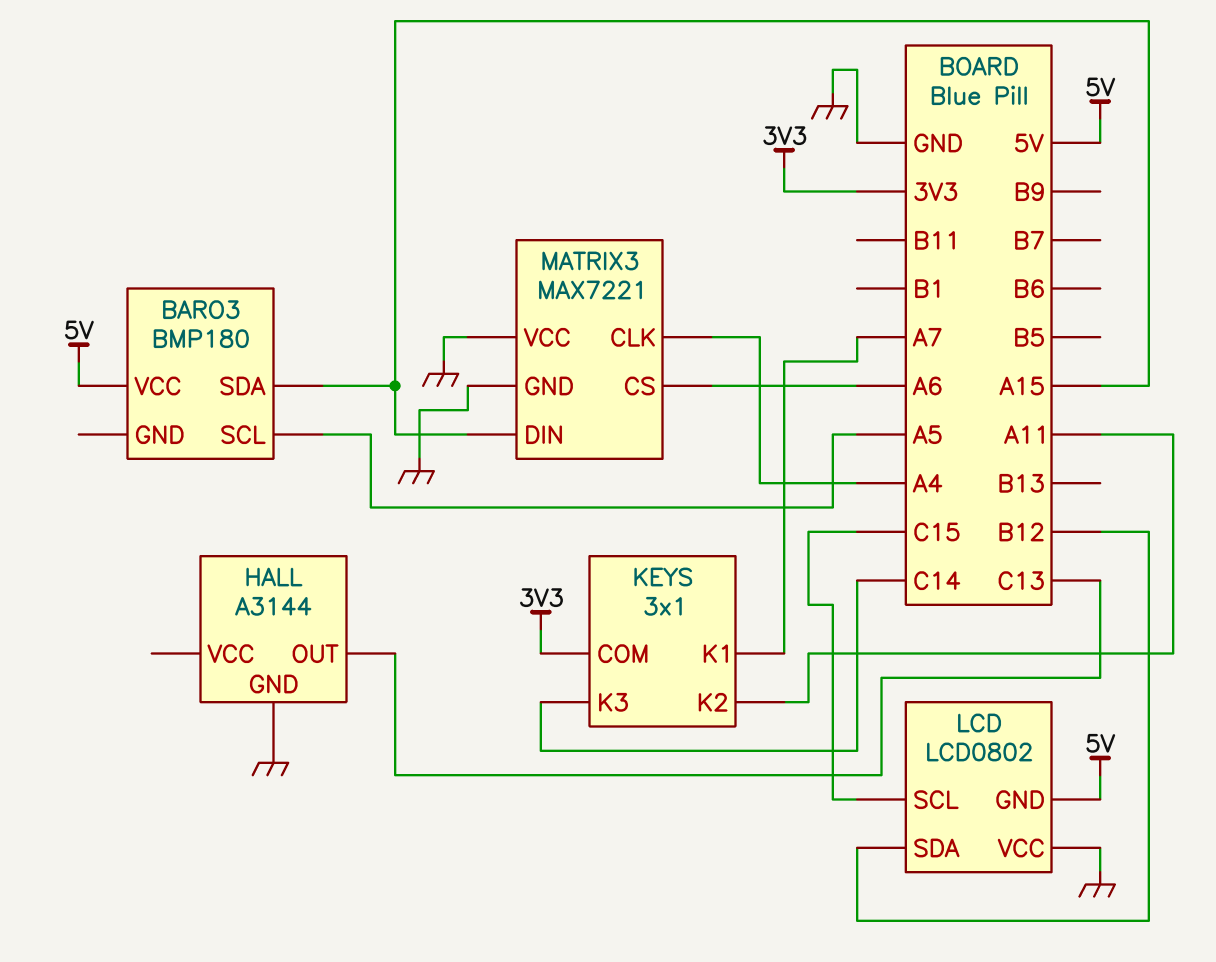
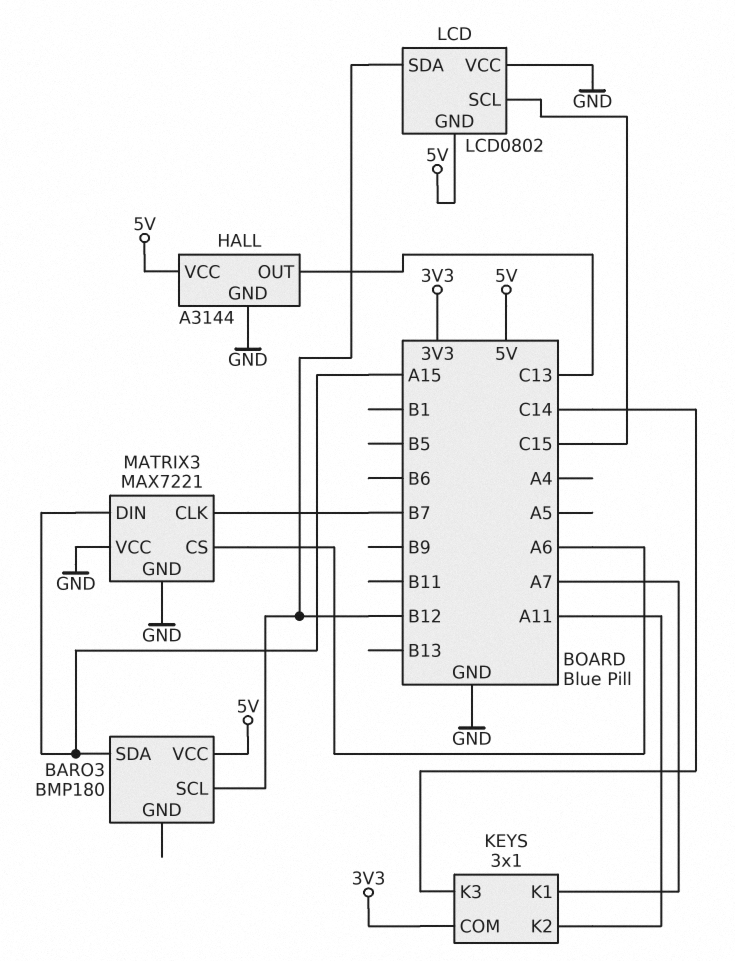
BARO3 pin SCL: A5 -> B12
HALL pin VCC: none -> 5V
MATRIX3 pin CLK: A4 -> B7

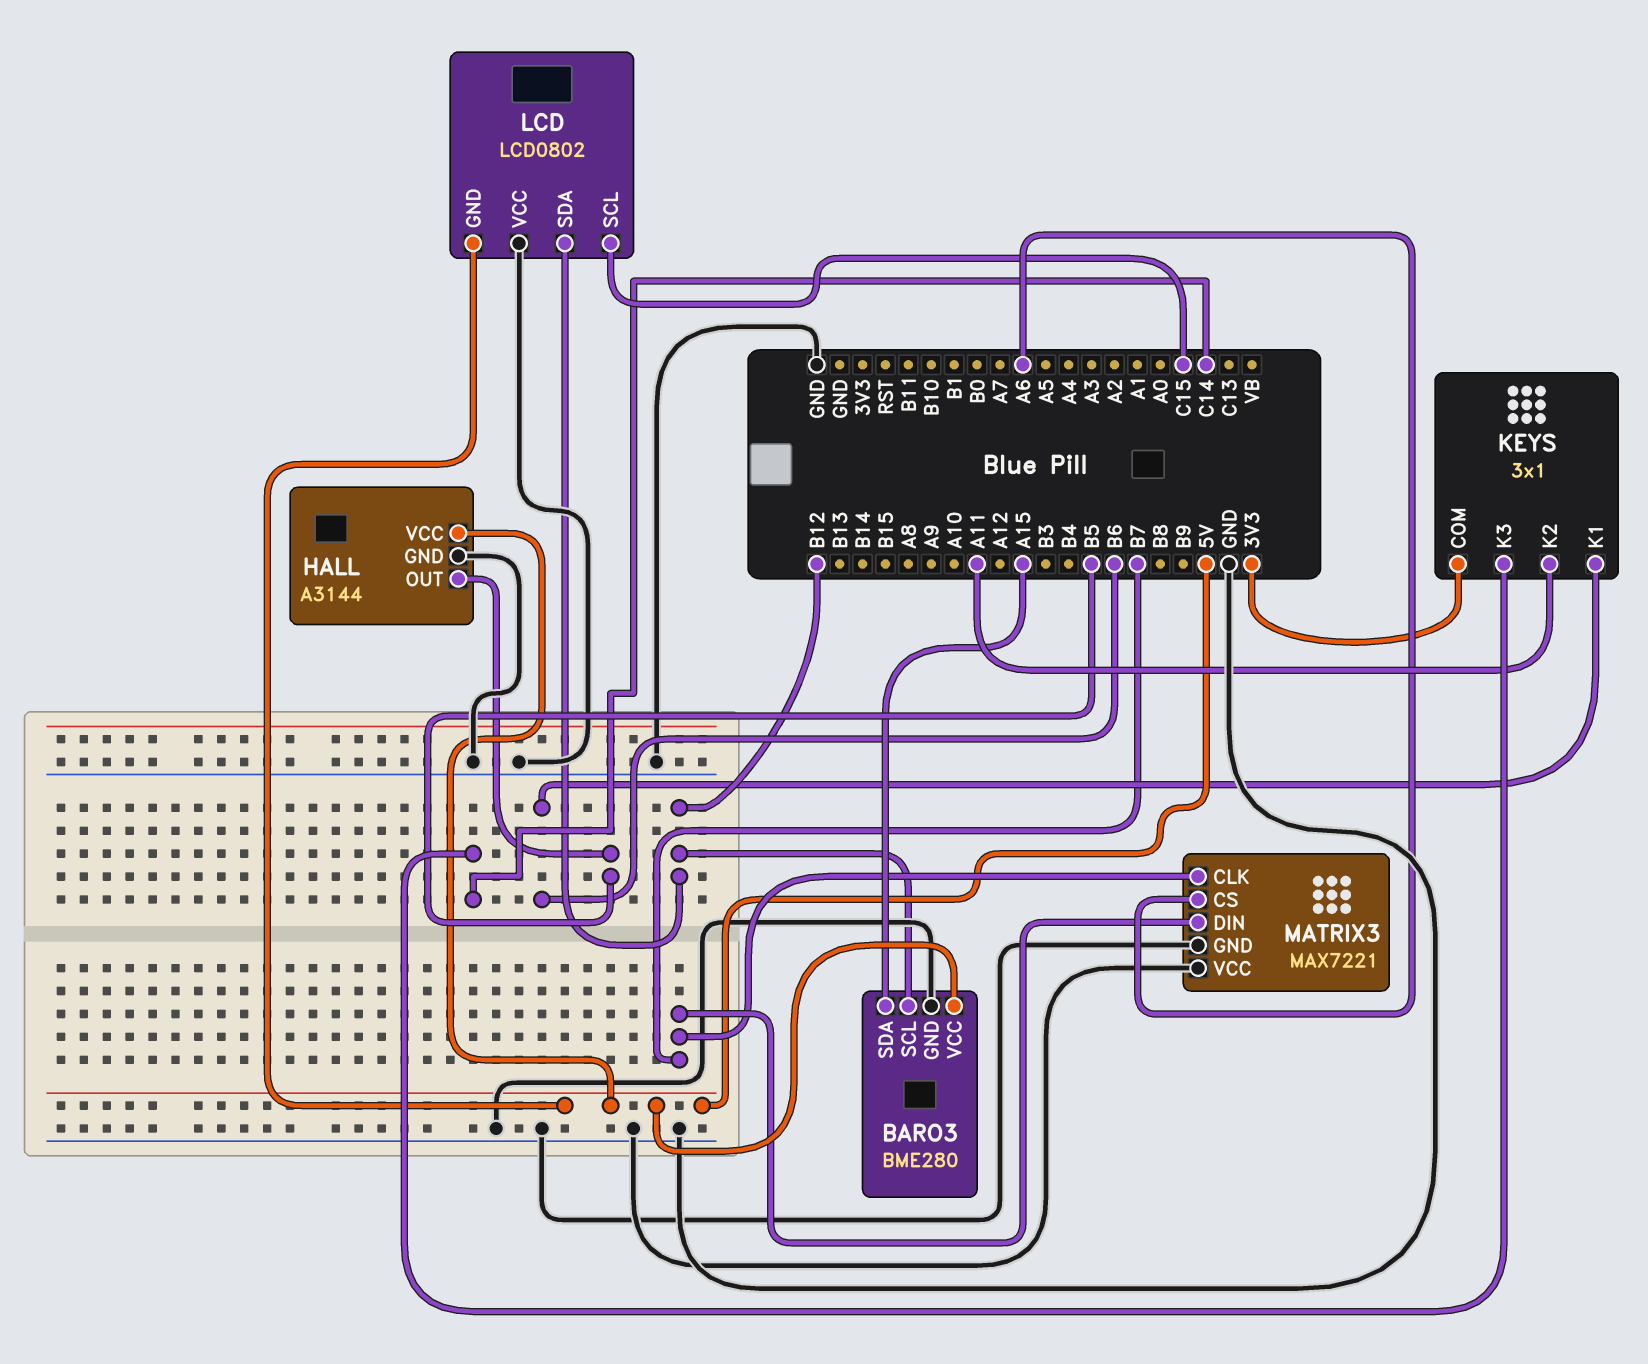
BARO3: BMP180 -> BME280
BARO3 pin GND: none -> GND
HALL pin OUT: C13 -> B5
KEYS pin K1: A7 -> B6
MATRIX3 pin DIN: A15 -> B7

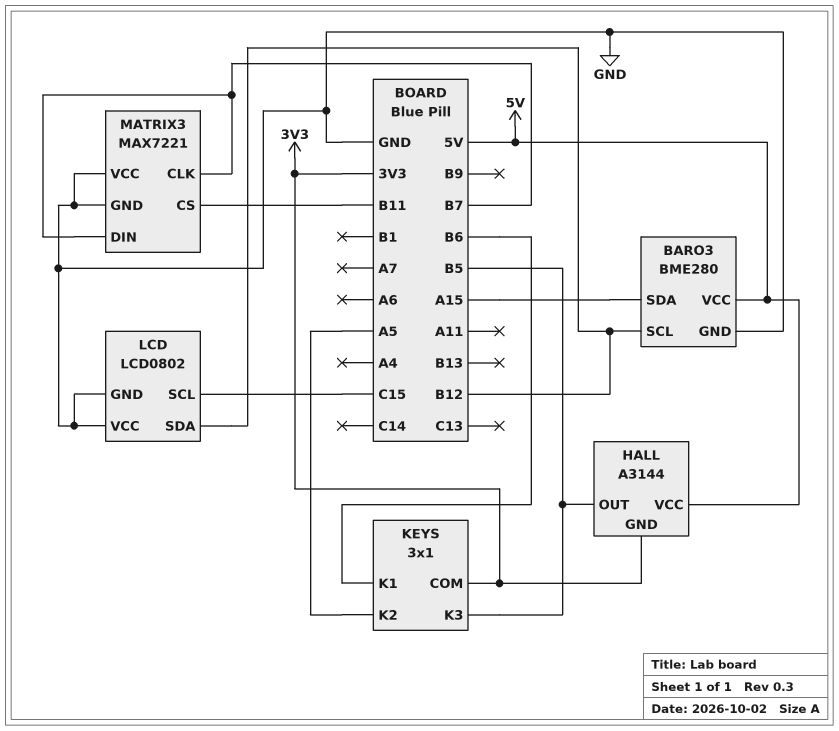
HALL pin GND: GND -> 3V3
KEYS pin K2: A11 -> A5
KEYS pin K3: C14 -> B5
LCD pin GND: 5V -> GND
MATRIX3 pin CS: A6 -> B11

